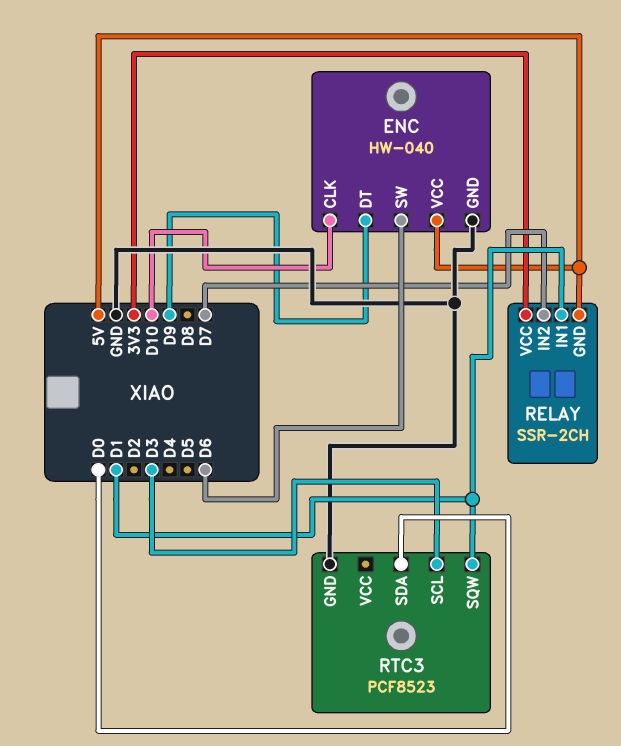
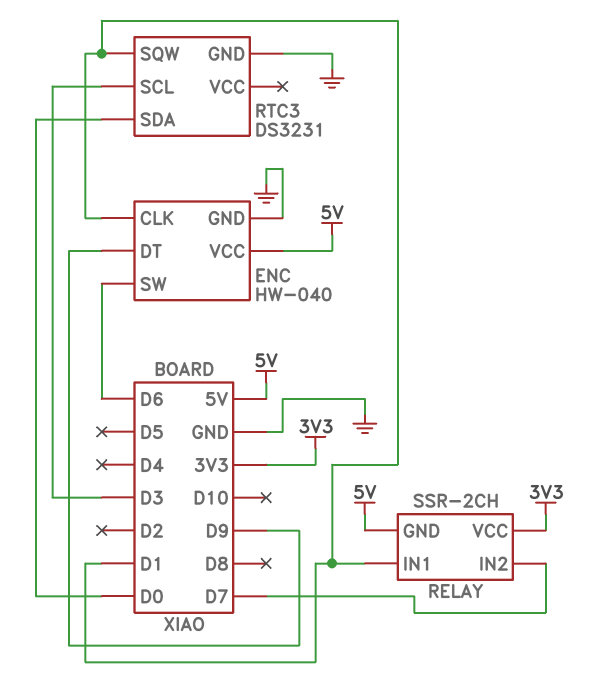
ENC pin CLK: D10 -> D1
RTC3: PCF8523 -> DS3231

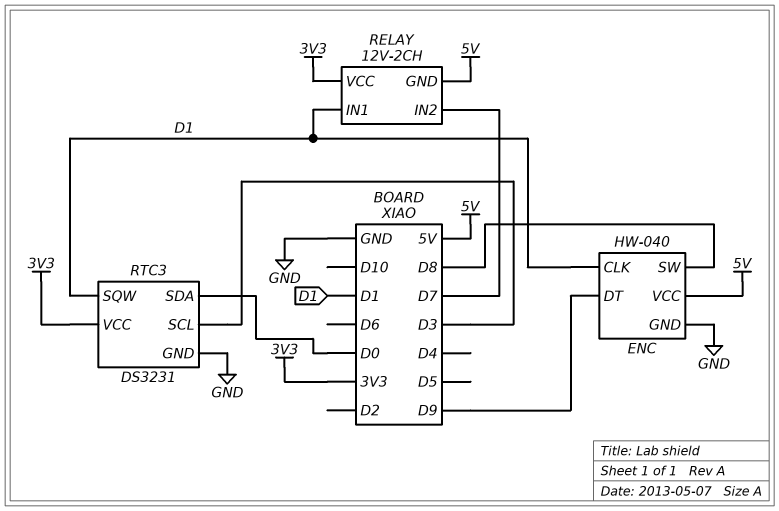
ENC pin SW: D6 -> D8
RELAY: SSR-2CH -> 12V-2CH
RTC3 pin VCC: none -> 3V3

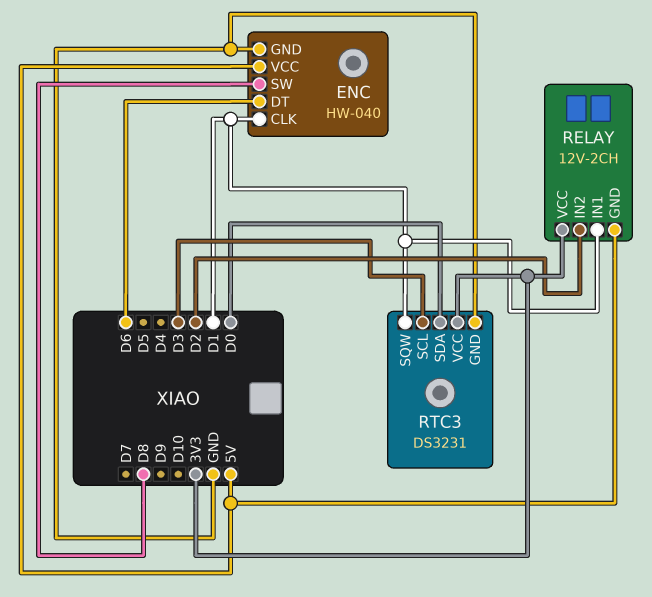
ENC pin DT: D9 -> D6
RELAY pin IN2: D7 -> D2

